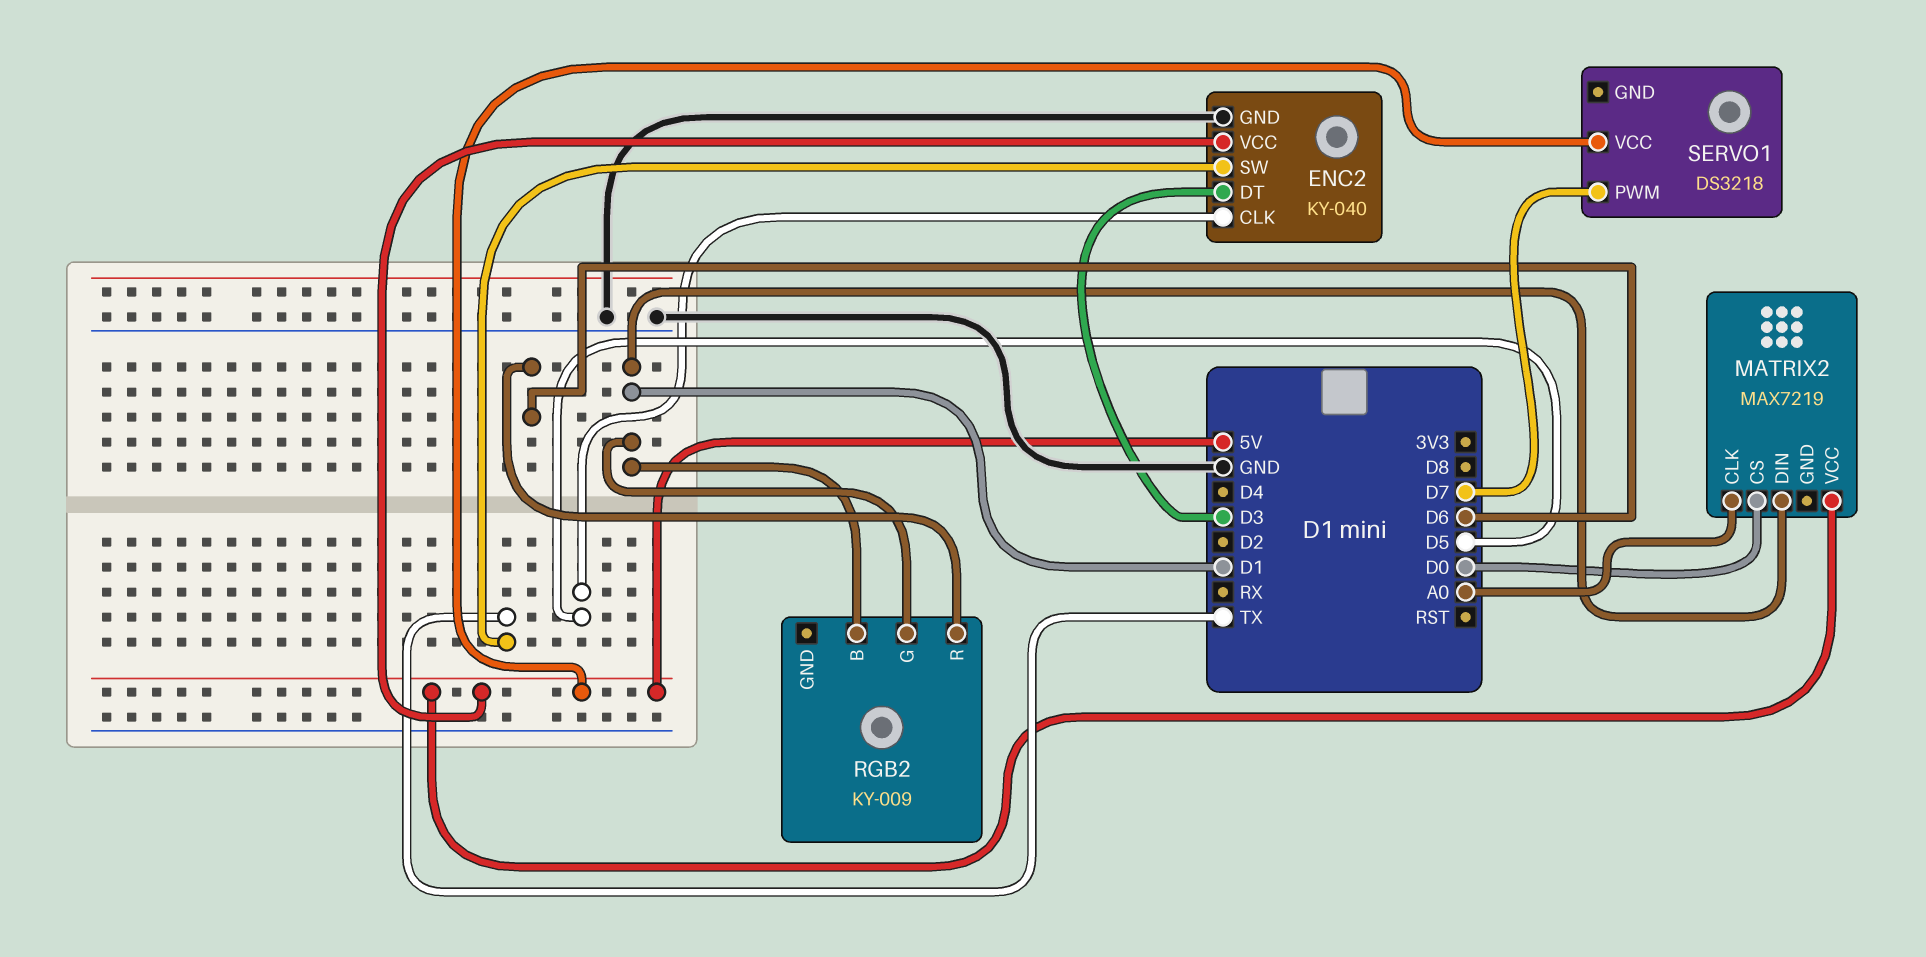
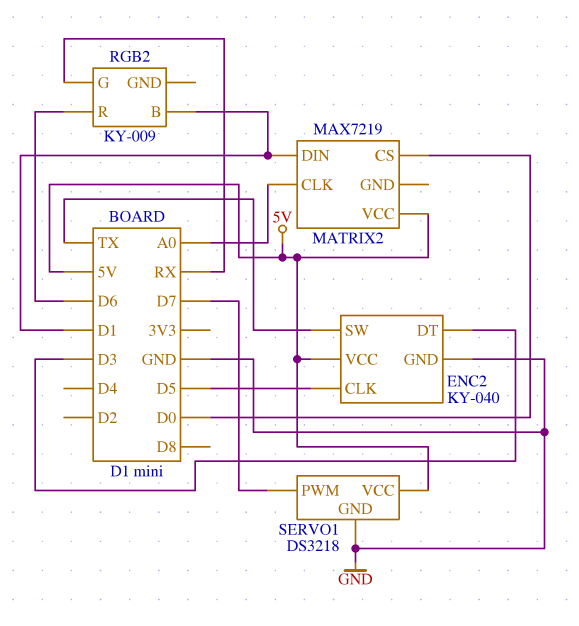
RGB2 pin G: D1 -> RX
SERVO1 pin GND: none -> GND

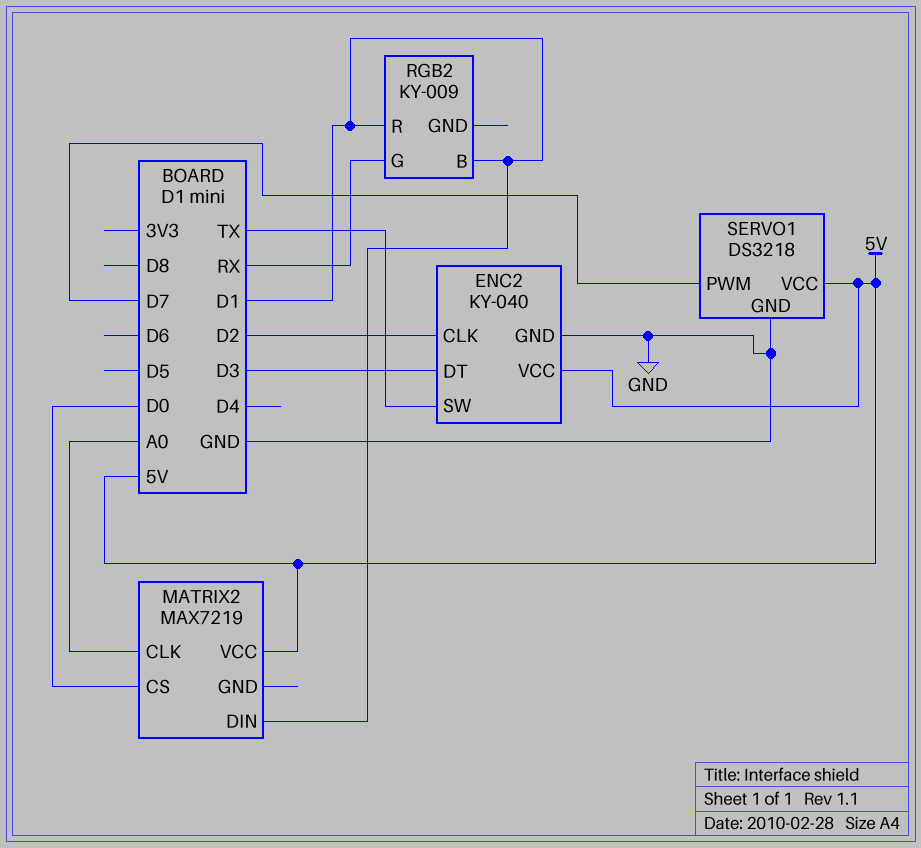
ENC2 pin CLK: D5 -> D2
RGB2 pin R: D6 -> D1

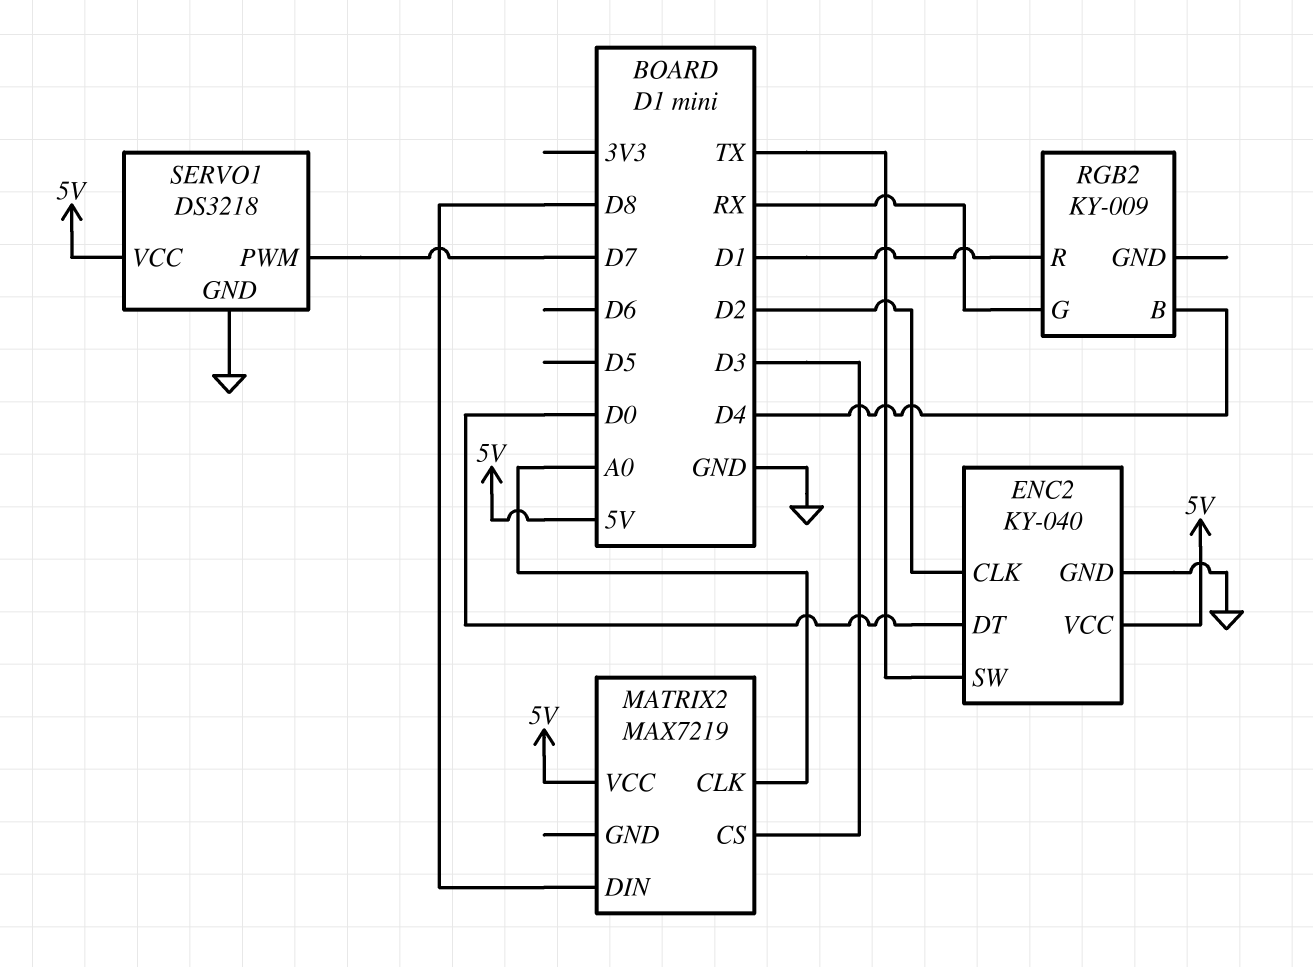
ENC2 pin DT: D3 -> D0
MATRIX2 pin CS: D0 -> D3
MATRIX2 pin DIN: D1 -> D8
RGB2 pin B: D1 -> D4

